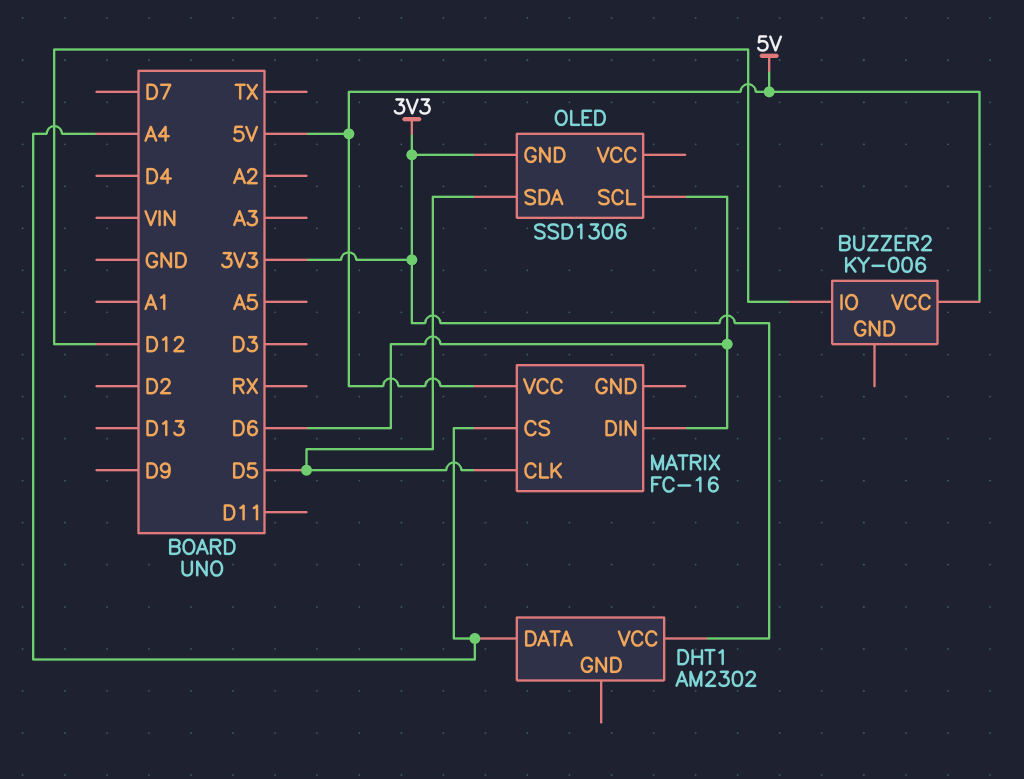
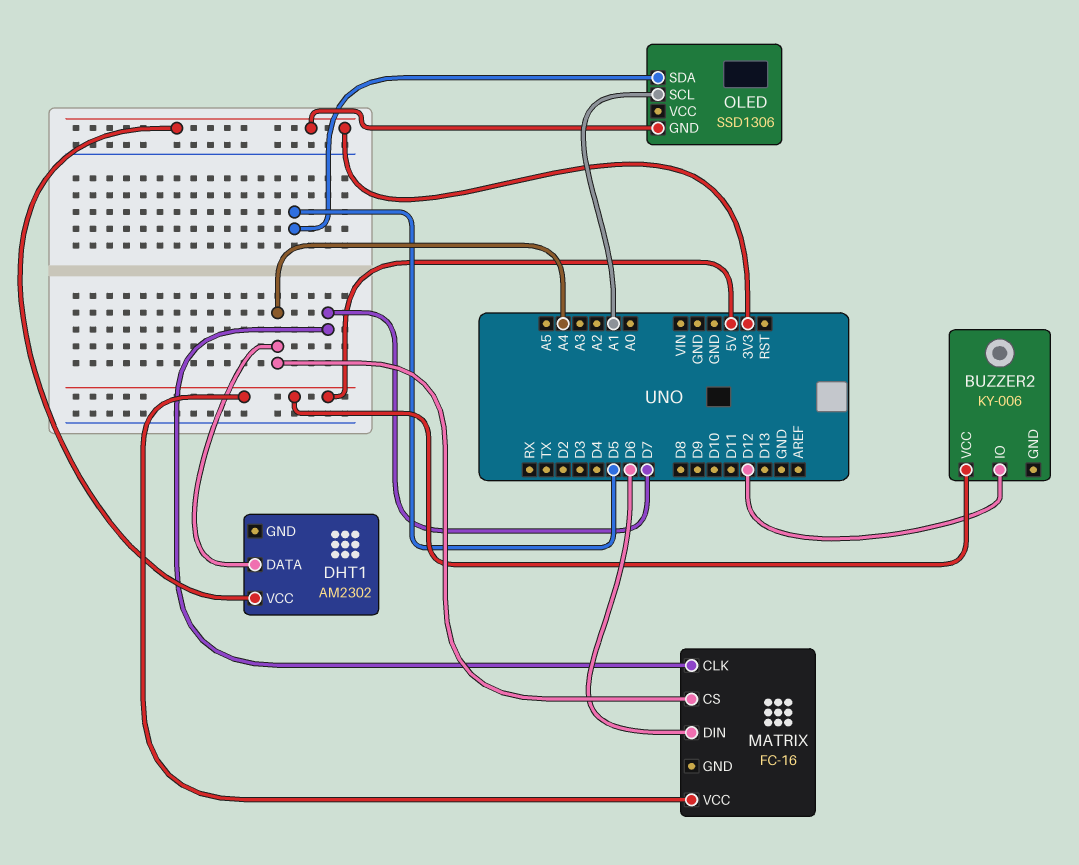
MATRIX pin CLK: D5 -> D7
OLED pin SCL: D6 -> A1

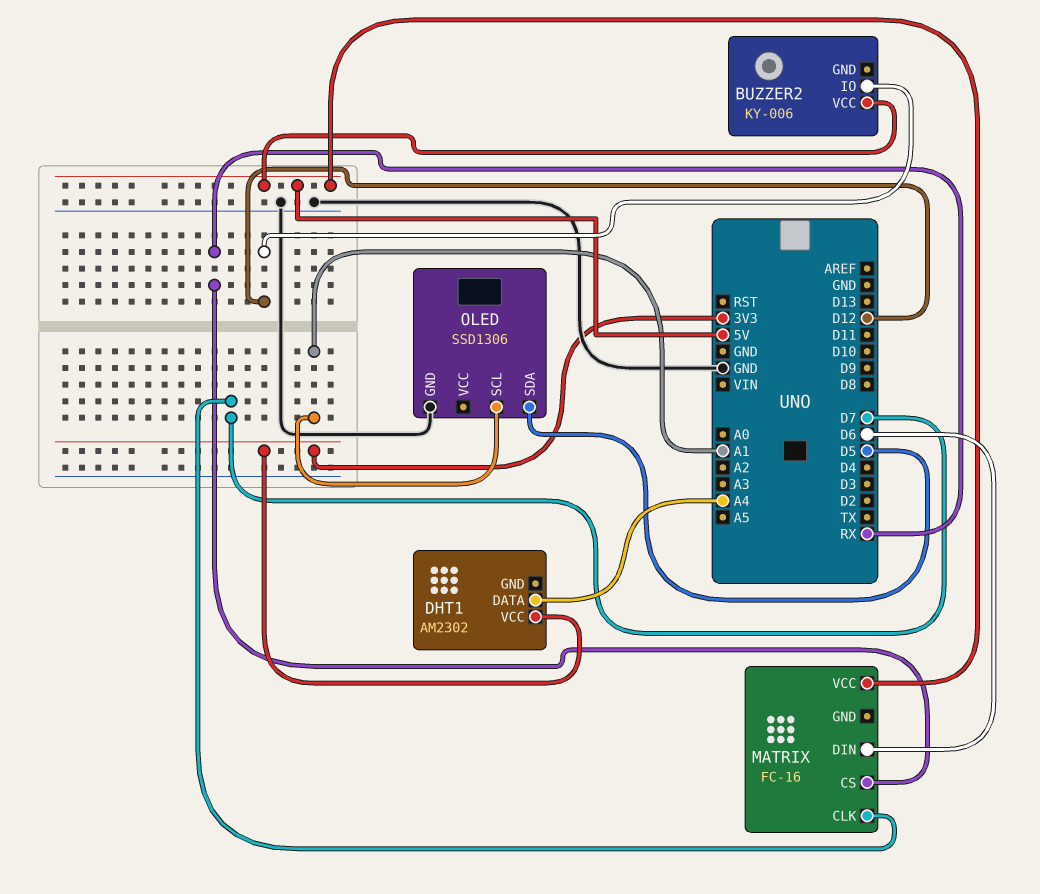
MATRIX pin CS: A4 -> RX
OLED pin GND: 3V3 -> GND

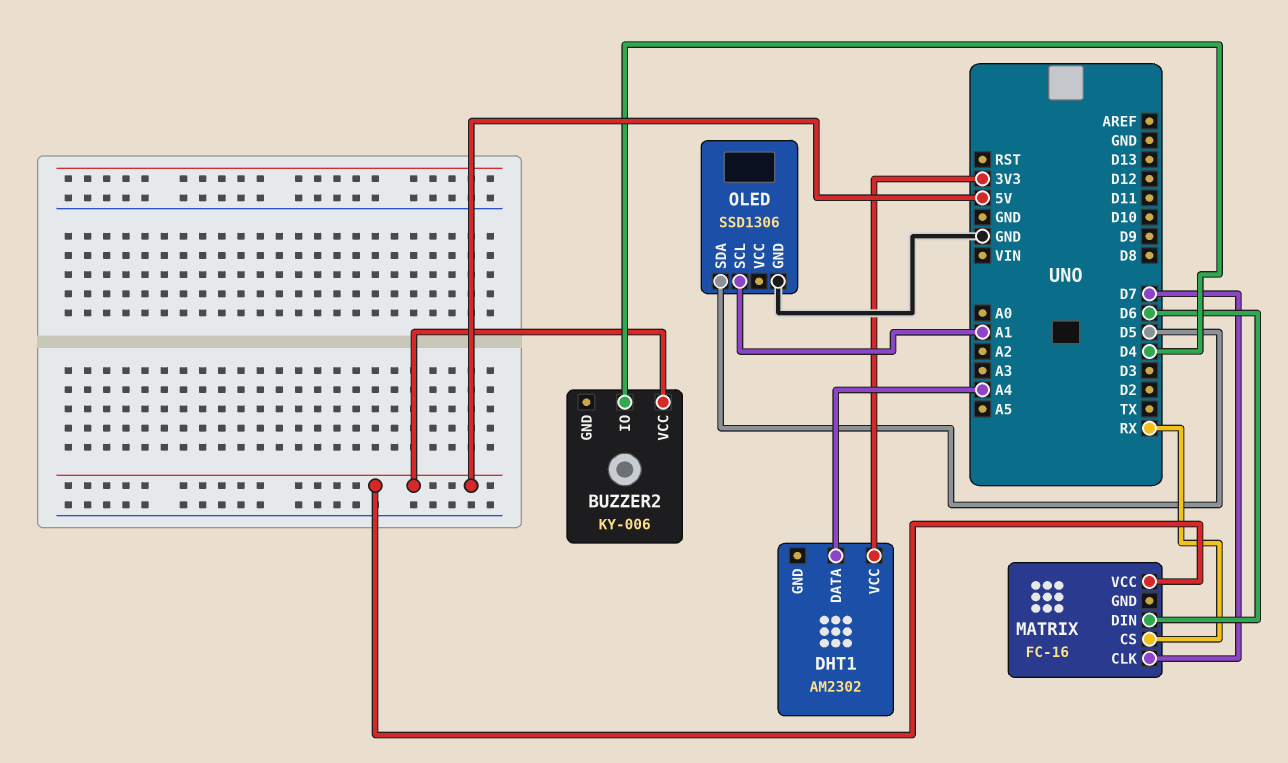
BUZZER2 pin IO: D12 -> D4

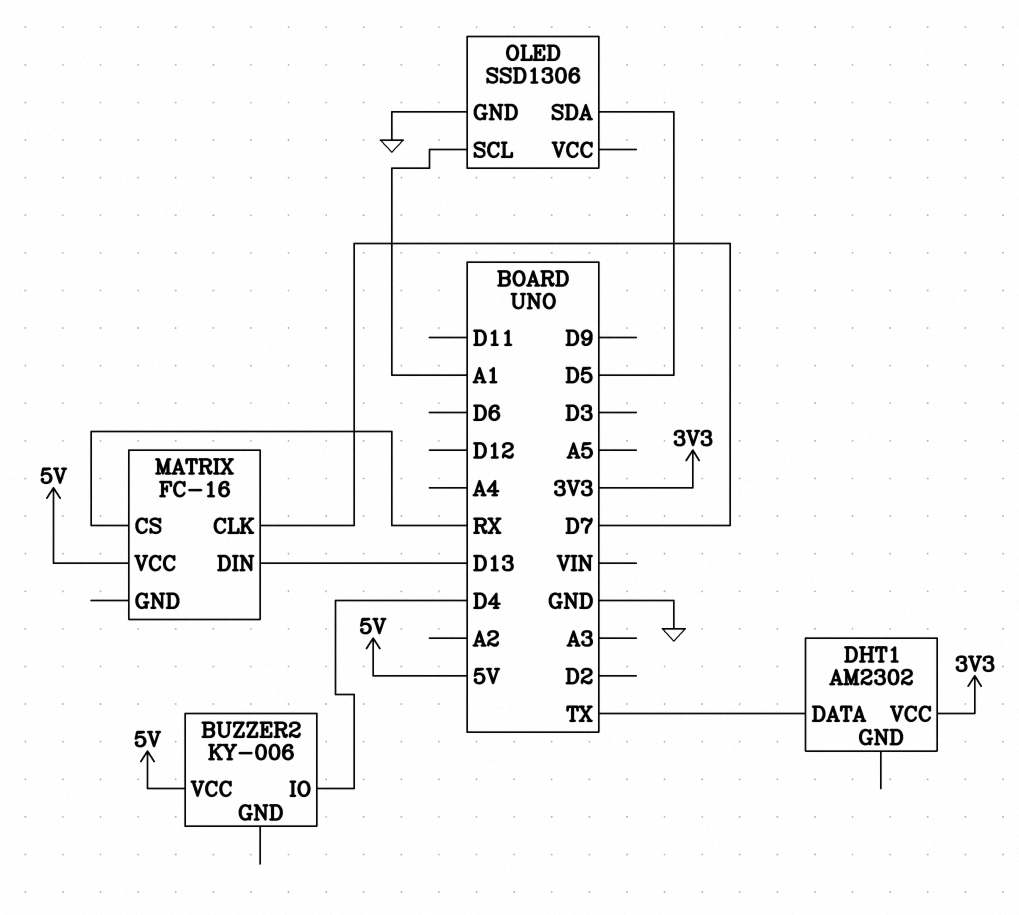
DHT1 pin DATA: A4 -> TX
MATRIX pin DIN: D6 -> D13

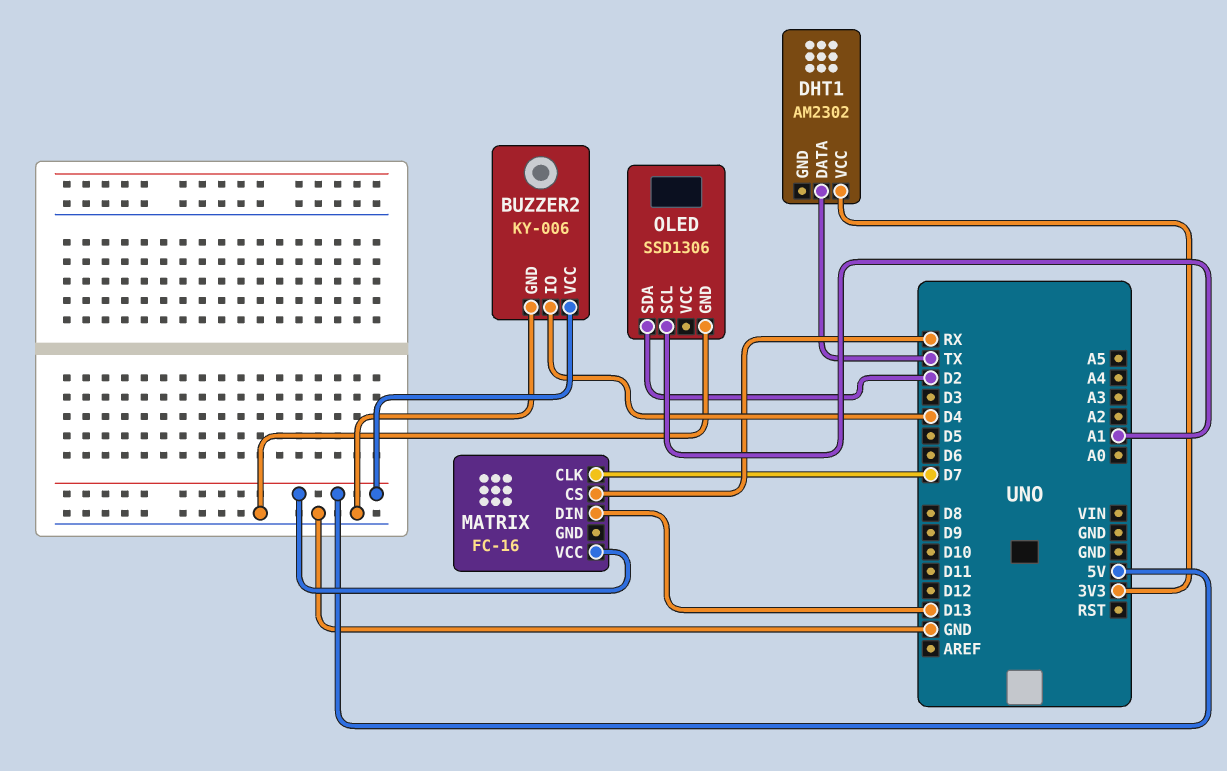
BUZZER2 pin GND: none -> GND
OLED pin SDA: D5 -> D2

